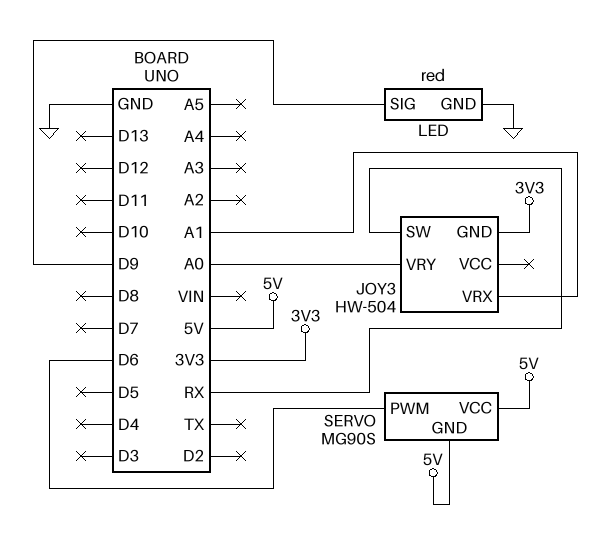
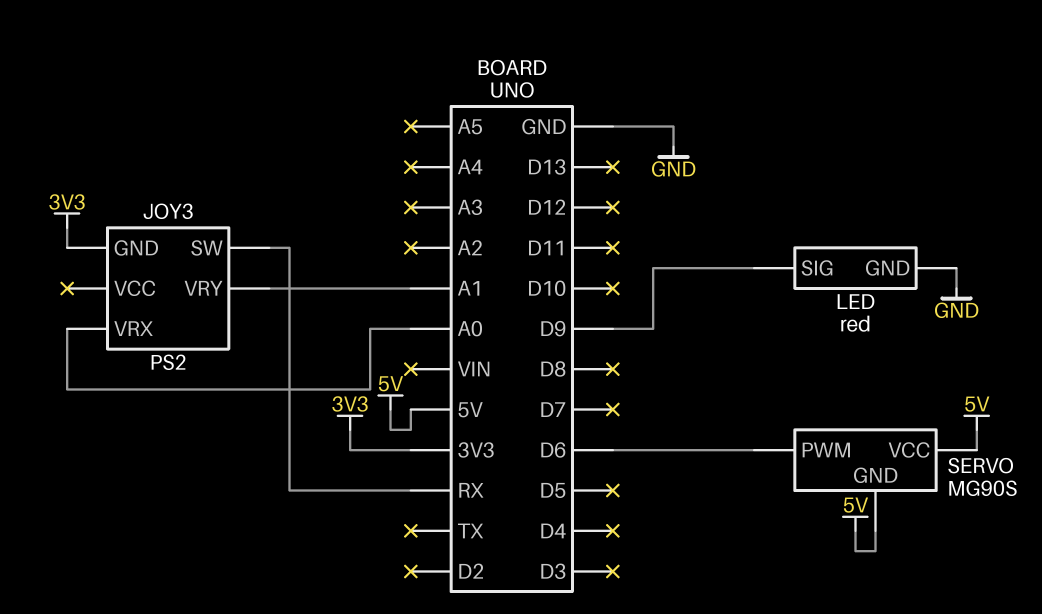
JOY3: HW-504 -> PS2
JOY3 pin VRX: A1 -> A0
JOY3 pin VRY: A0 -> A1

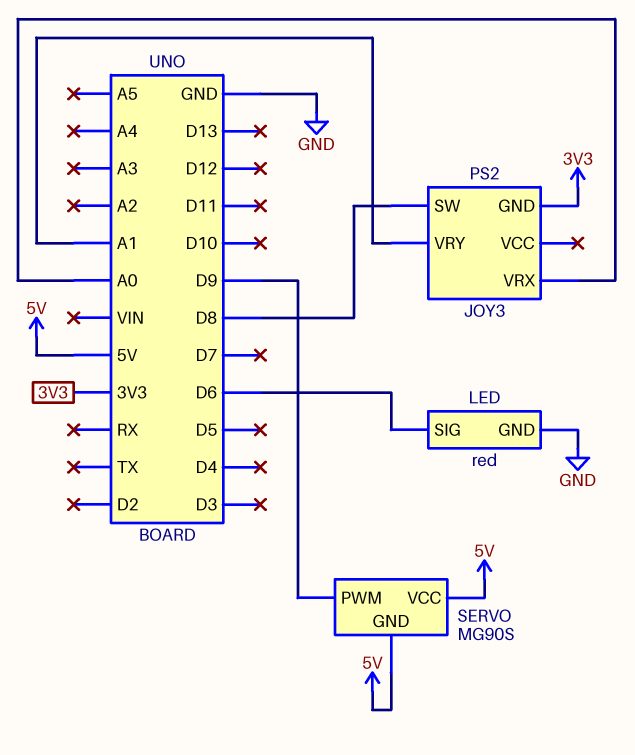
JOY3 pin SW: RX -> D8
LED pin SIG: D9 -> D6
SERVO pin PWM: D6 -> D9

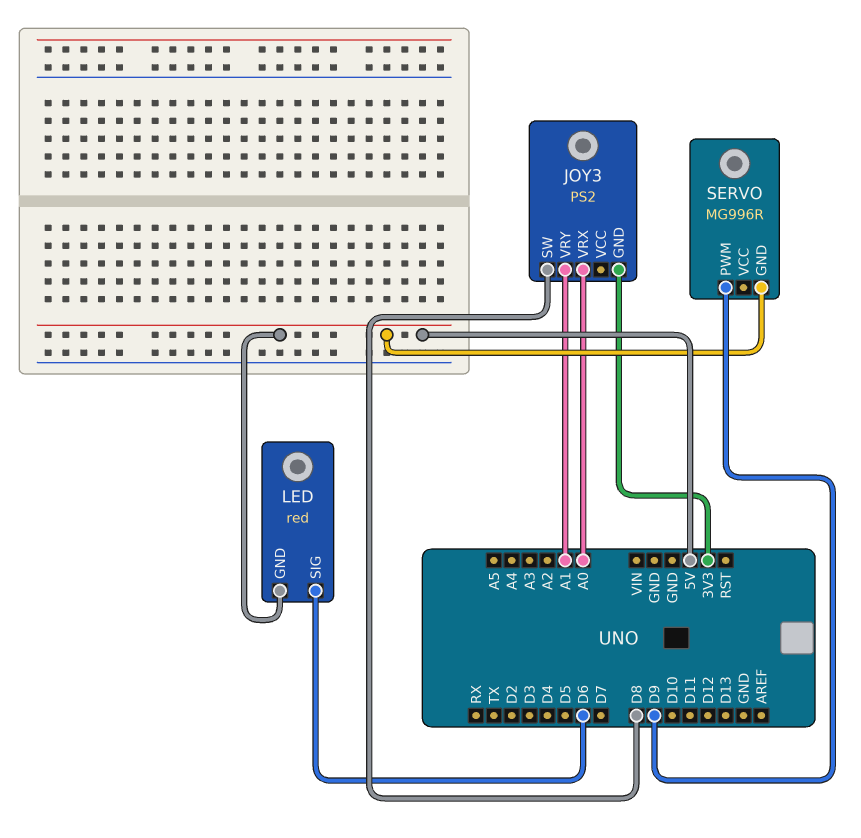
LED pin GND: GND -> 5V
SERVO: MG90S -> MG996R
SERVO pin VCC: 5V -> none

